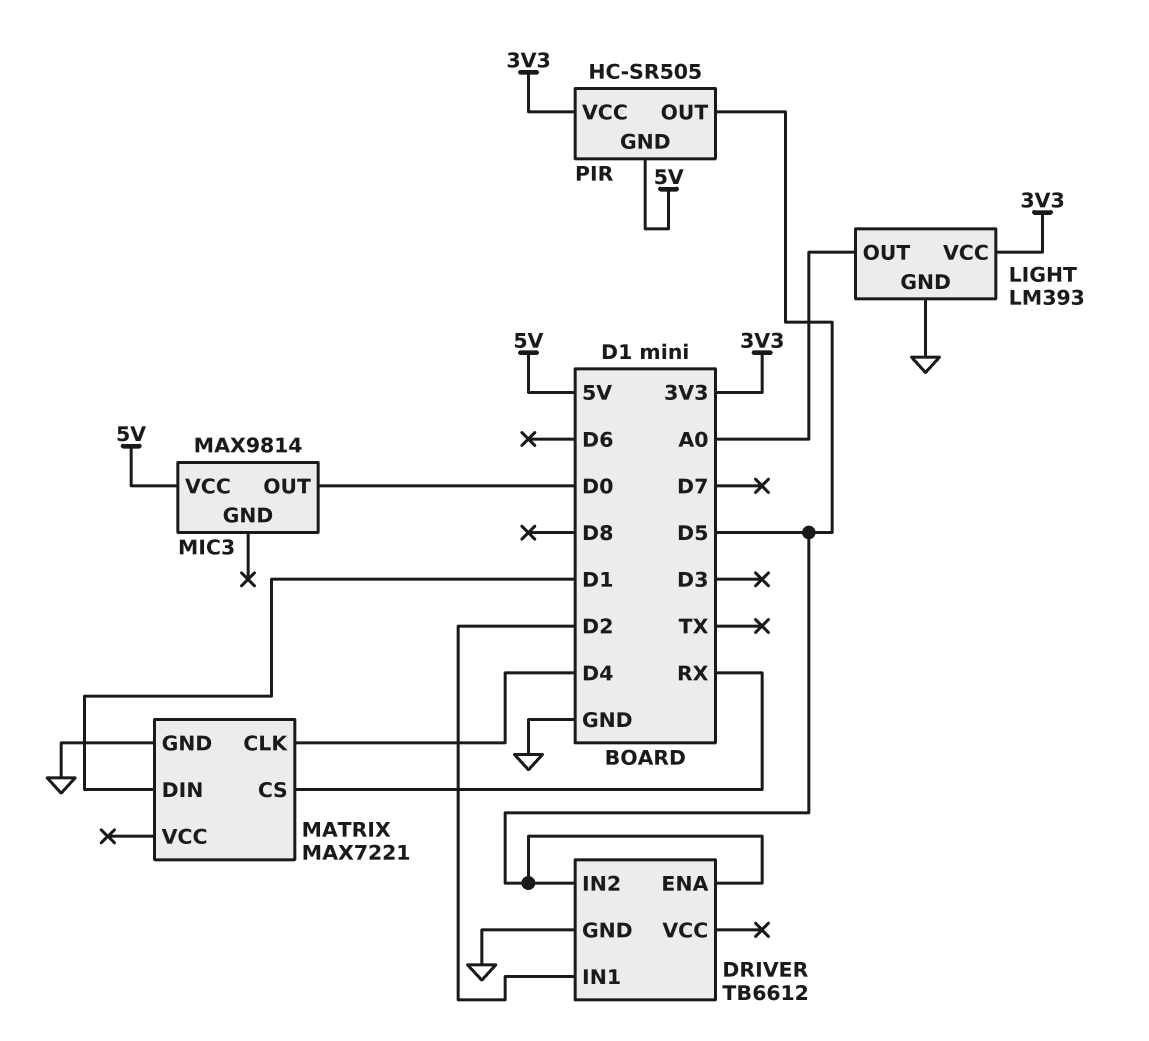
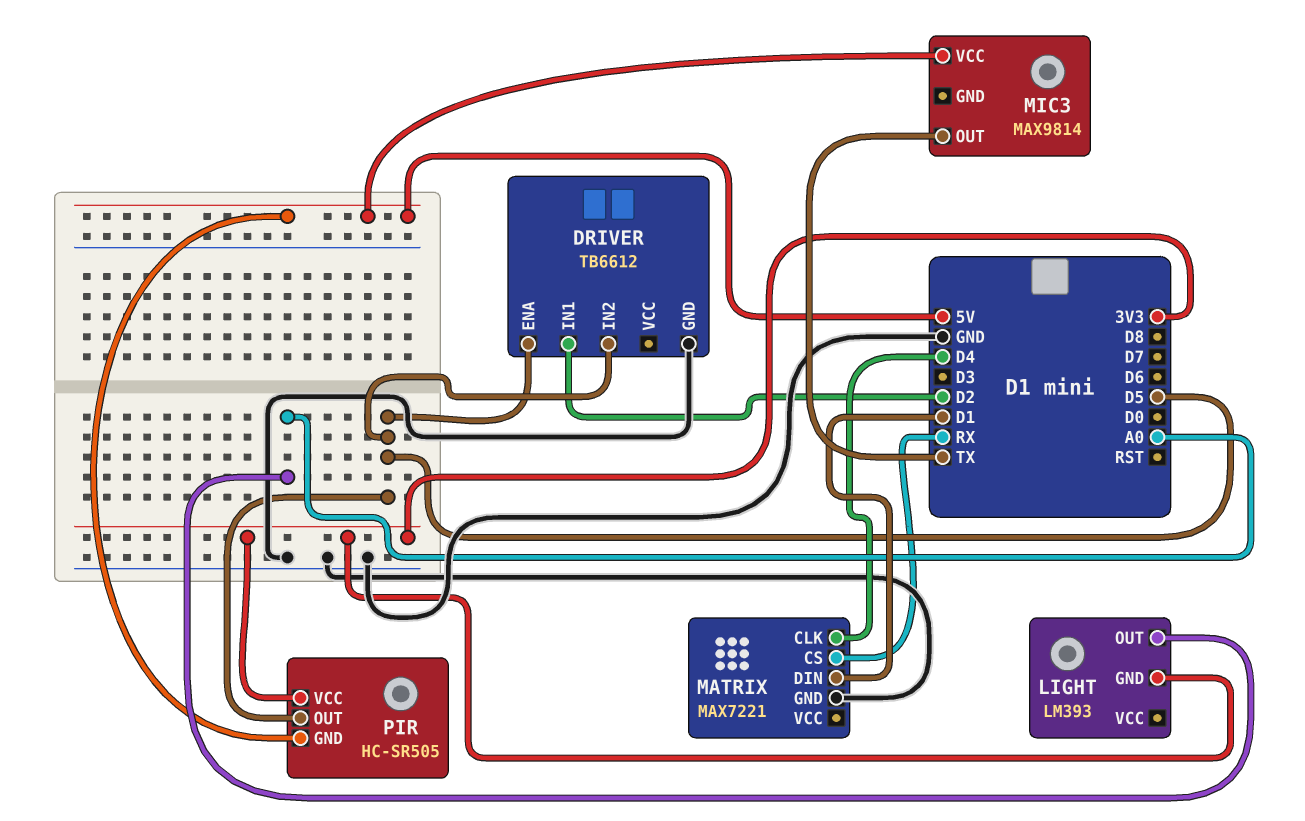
LIGHT pin GND: GND -> 3V3
LIGHT pin VCC: 3V3 -> none
MIC3 pin OUT: D0 -> TX

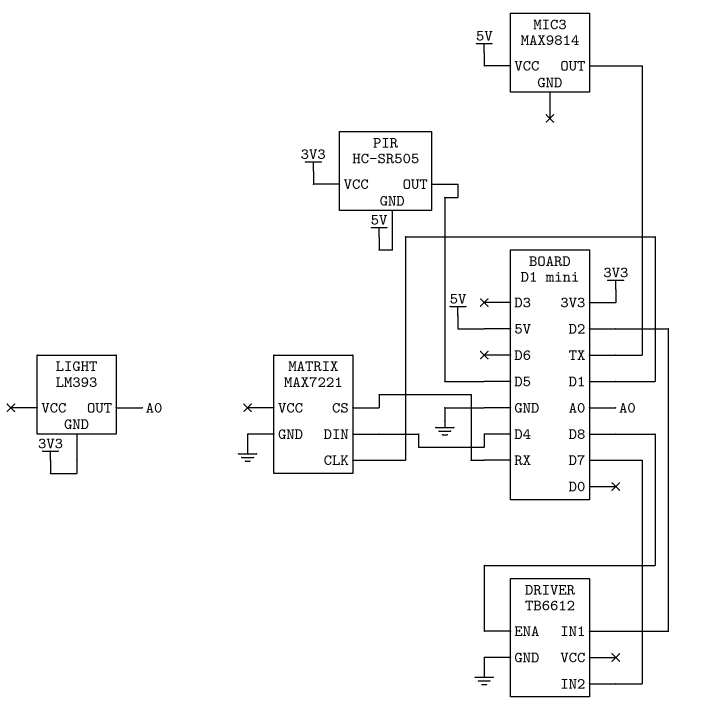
DRIVER pin ENA: D5 -> D8
DRIVER pin IN2: D5 -> D7
MATRIX pin CLK: D4 -> D1
MATRIX pin DIN: D1 -> D4

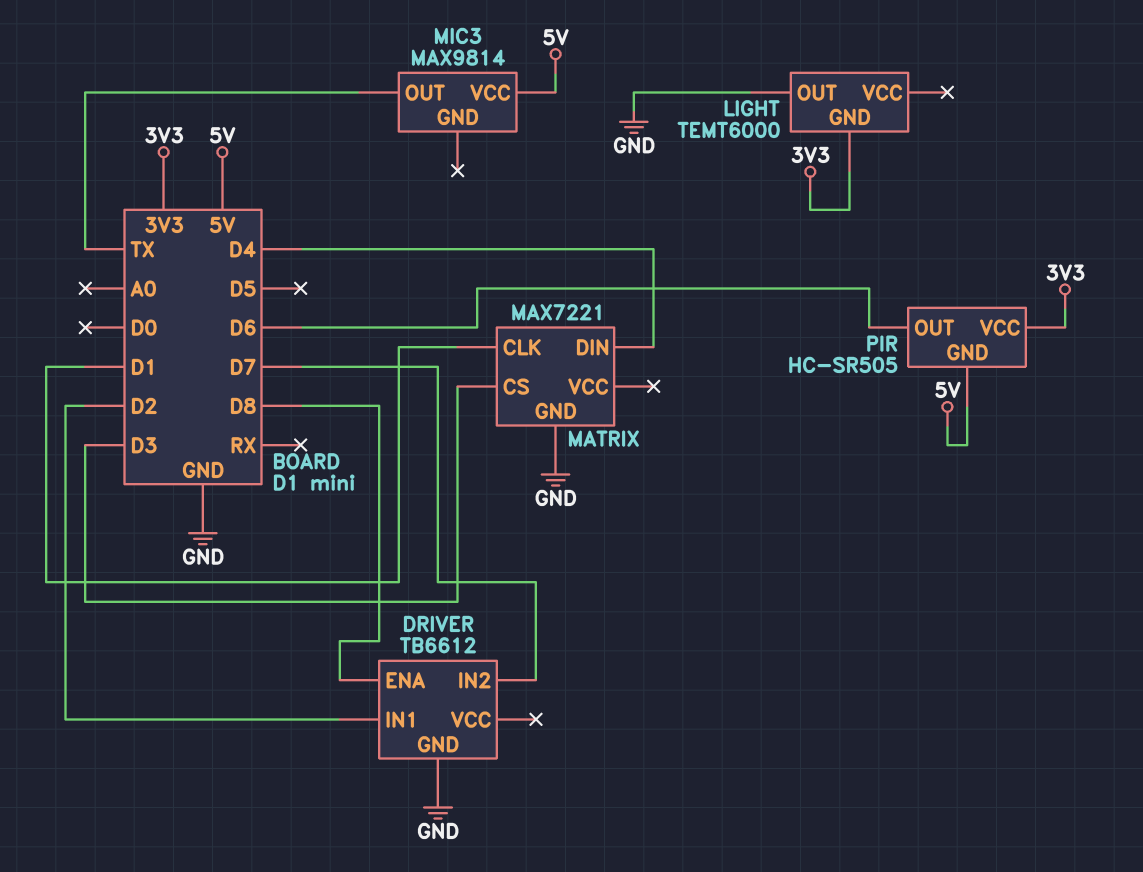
LIGHT: LM393 -> TEMT6000
LIGHT pin OUT: A0 -> GND
MATRIX pin CS: RX -> D3
PIR pin OUT: D5 -> D6

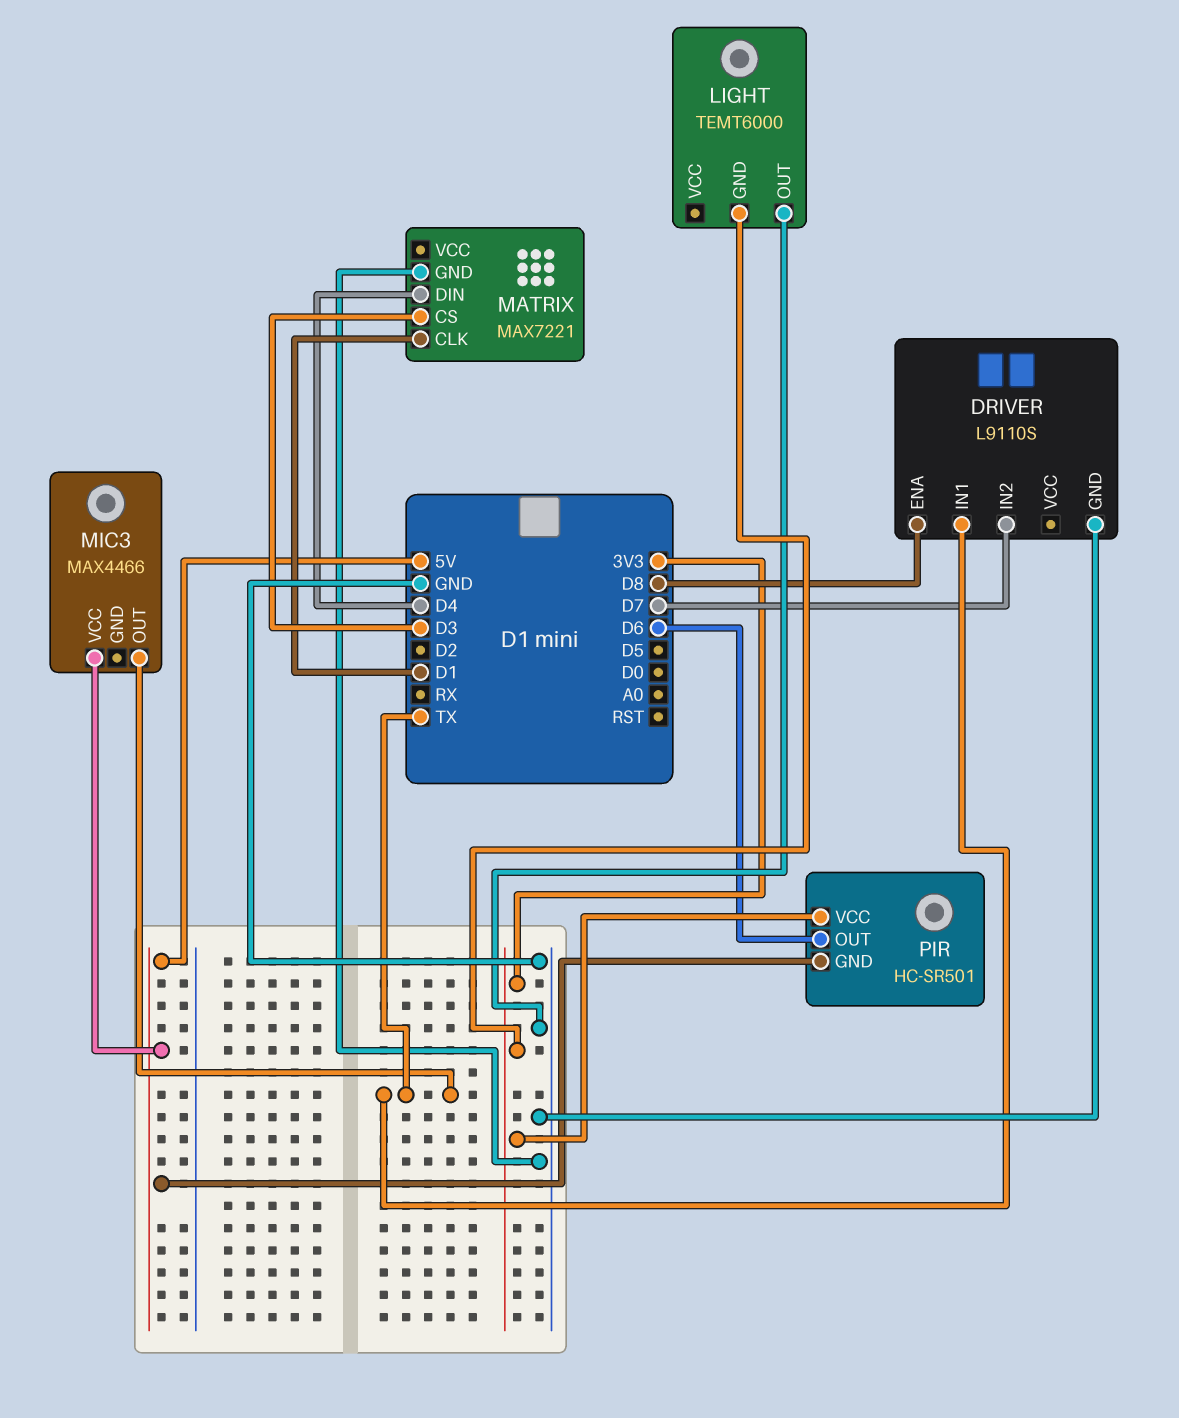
DRIVER: TB6612 -> L9110S
DRIVER pin IN1: D2 -> TX
MIC3: MAX9814 -> MAX4466
PIR: HC-SR505 -> HC-SR501

